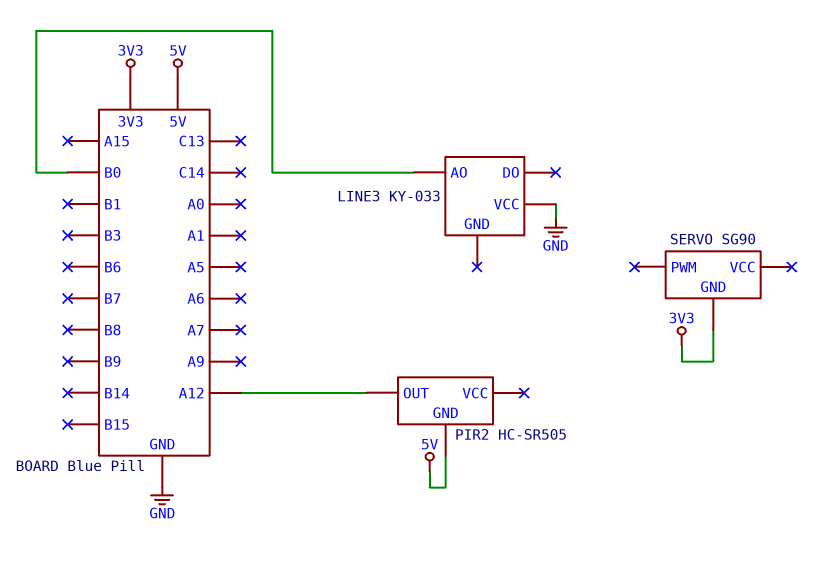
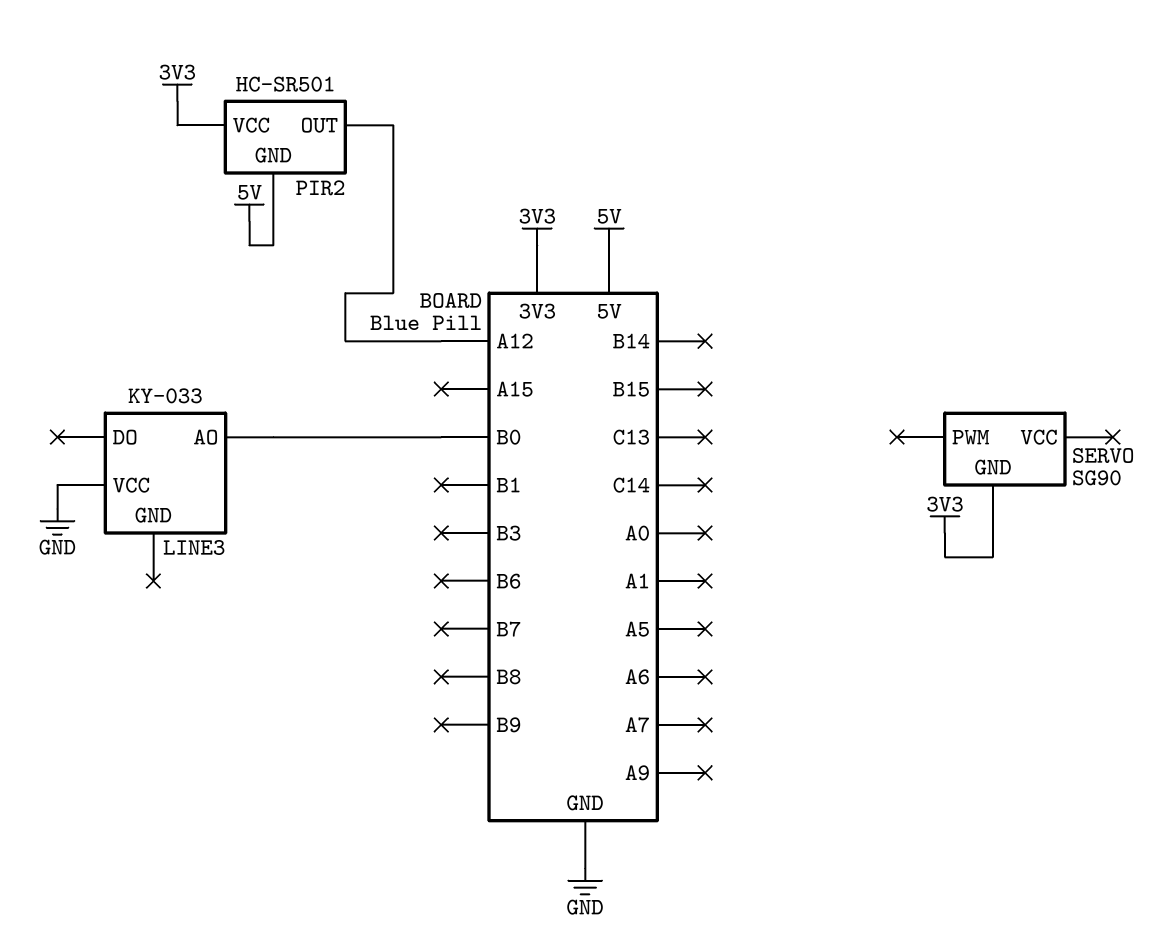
PIR2: HC-SR505 -> HC-SR501
PIR2 pin VCC: none -> 3V3

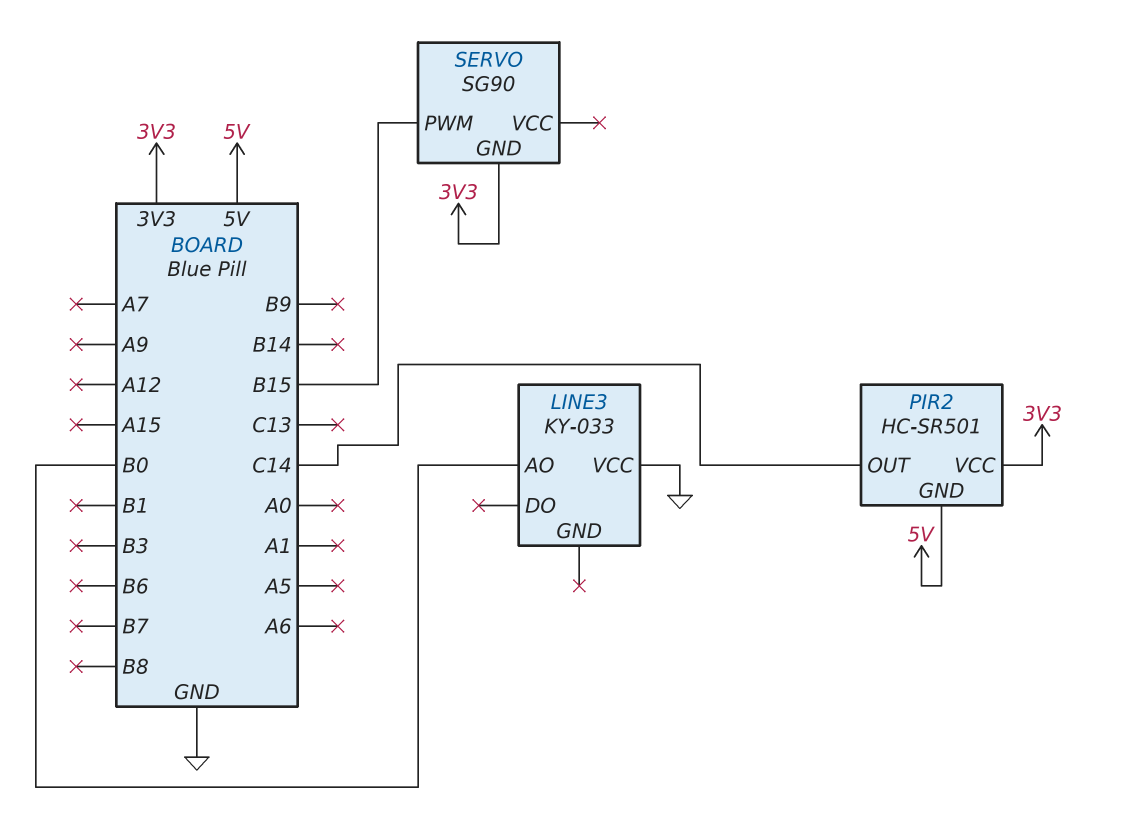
PIR2 pin OUT: A12 -> C14
SERVO pin PWM: none -> B15

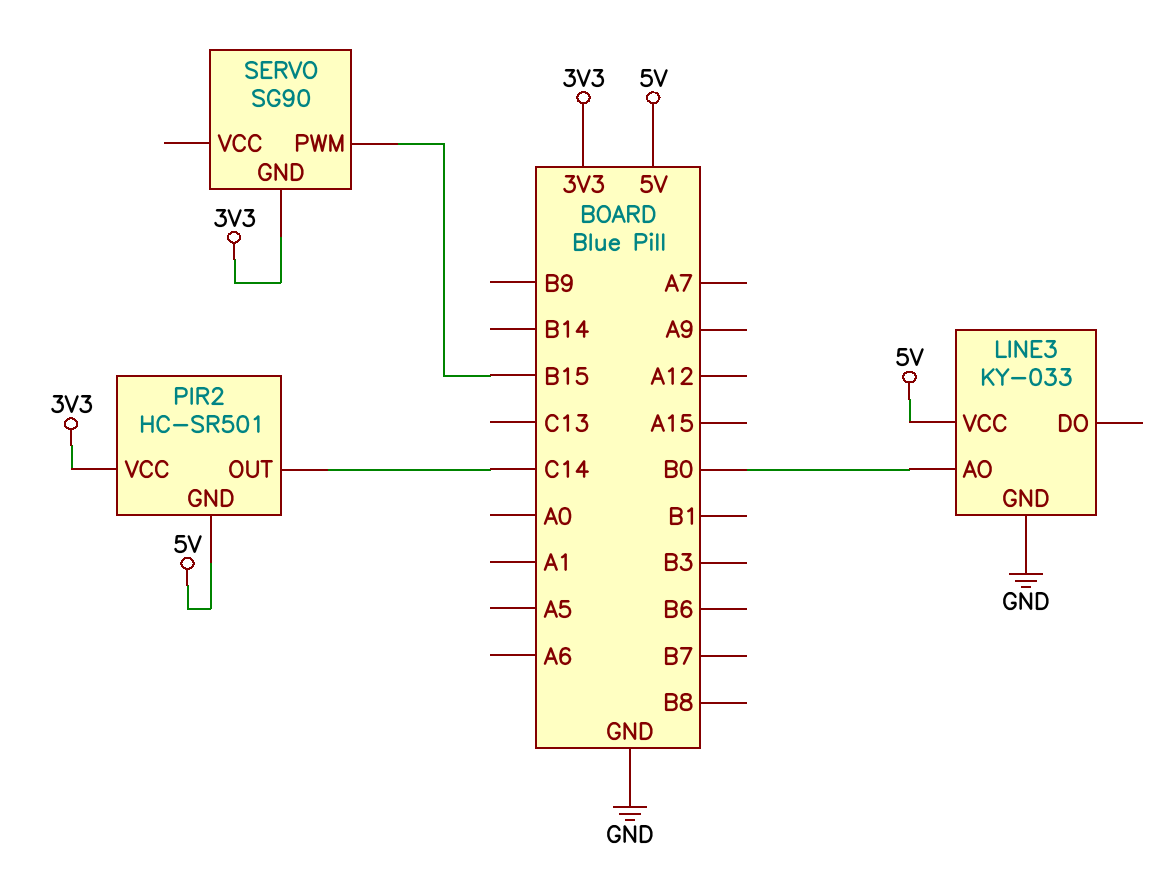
LINE3 pin GND: none -> GND
LINE3 pin VCC: GND -> 5V

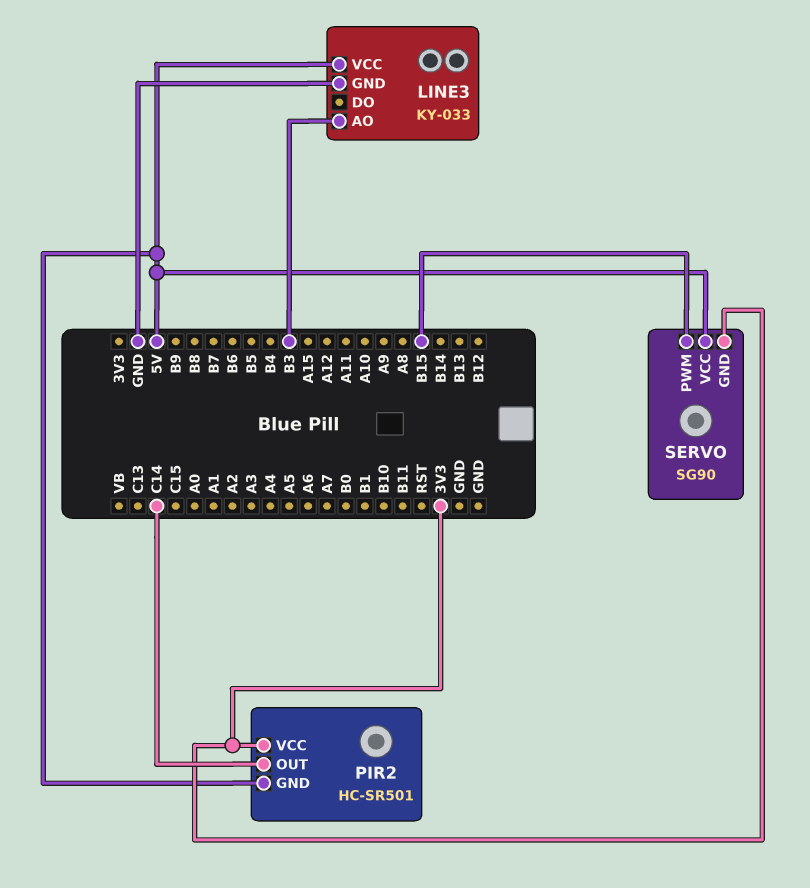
LINE3 pin AO: B0 -> B3
SERVO pin VCC: none -> 5V

